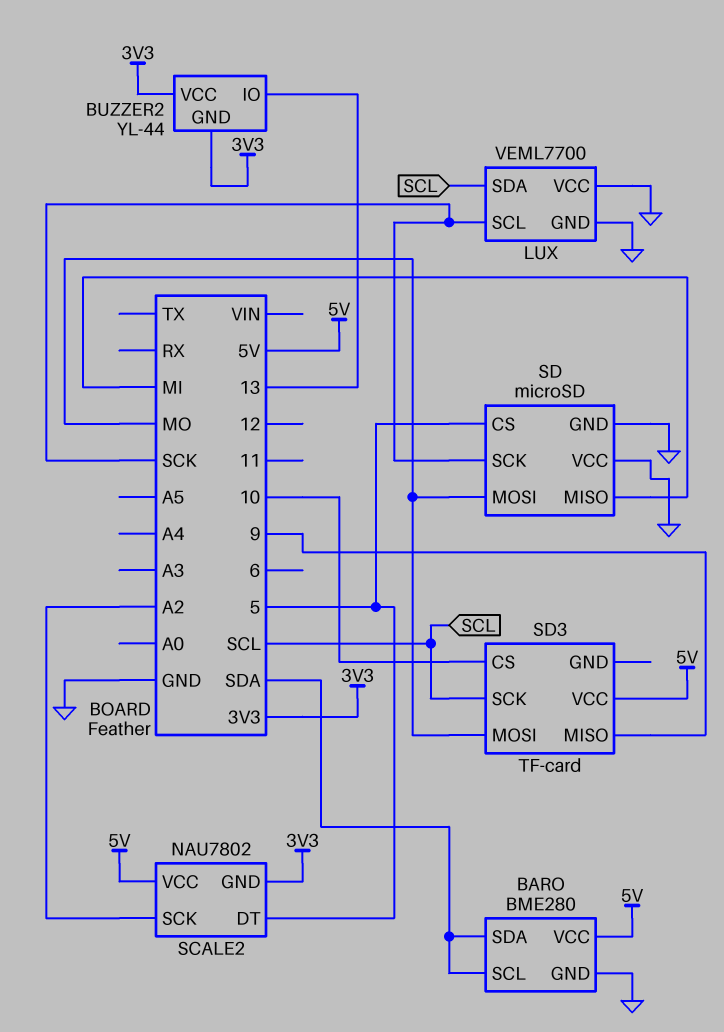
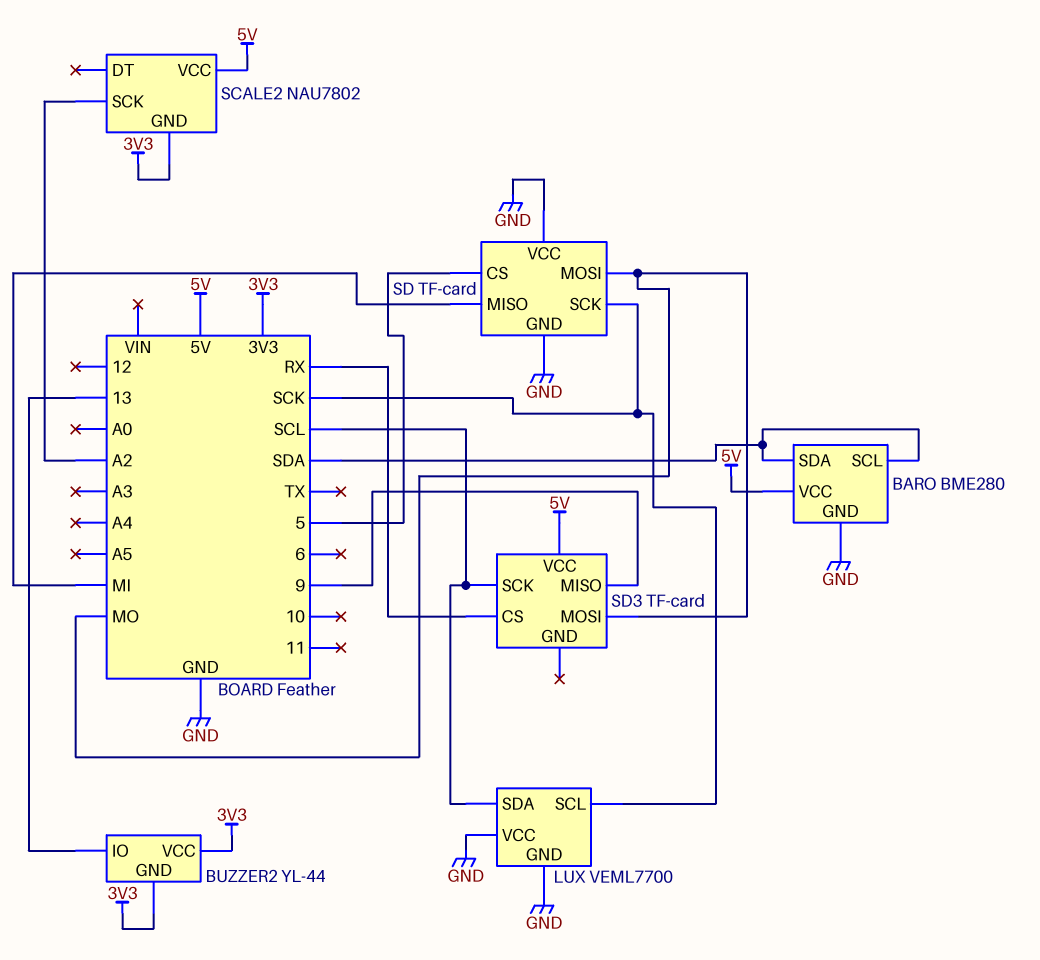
SCALE2 pin DT: 5 -> none
SD: microSD -> TF-card
SD3 pin CS: 10 -> RX

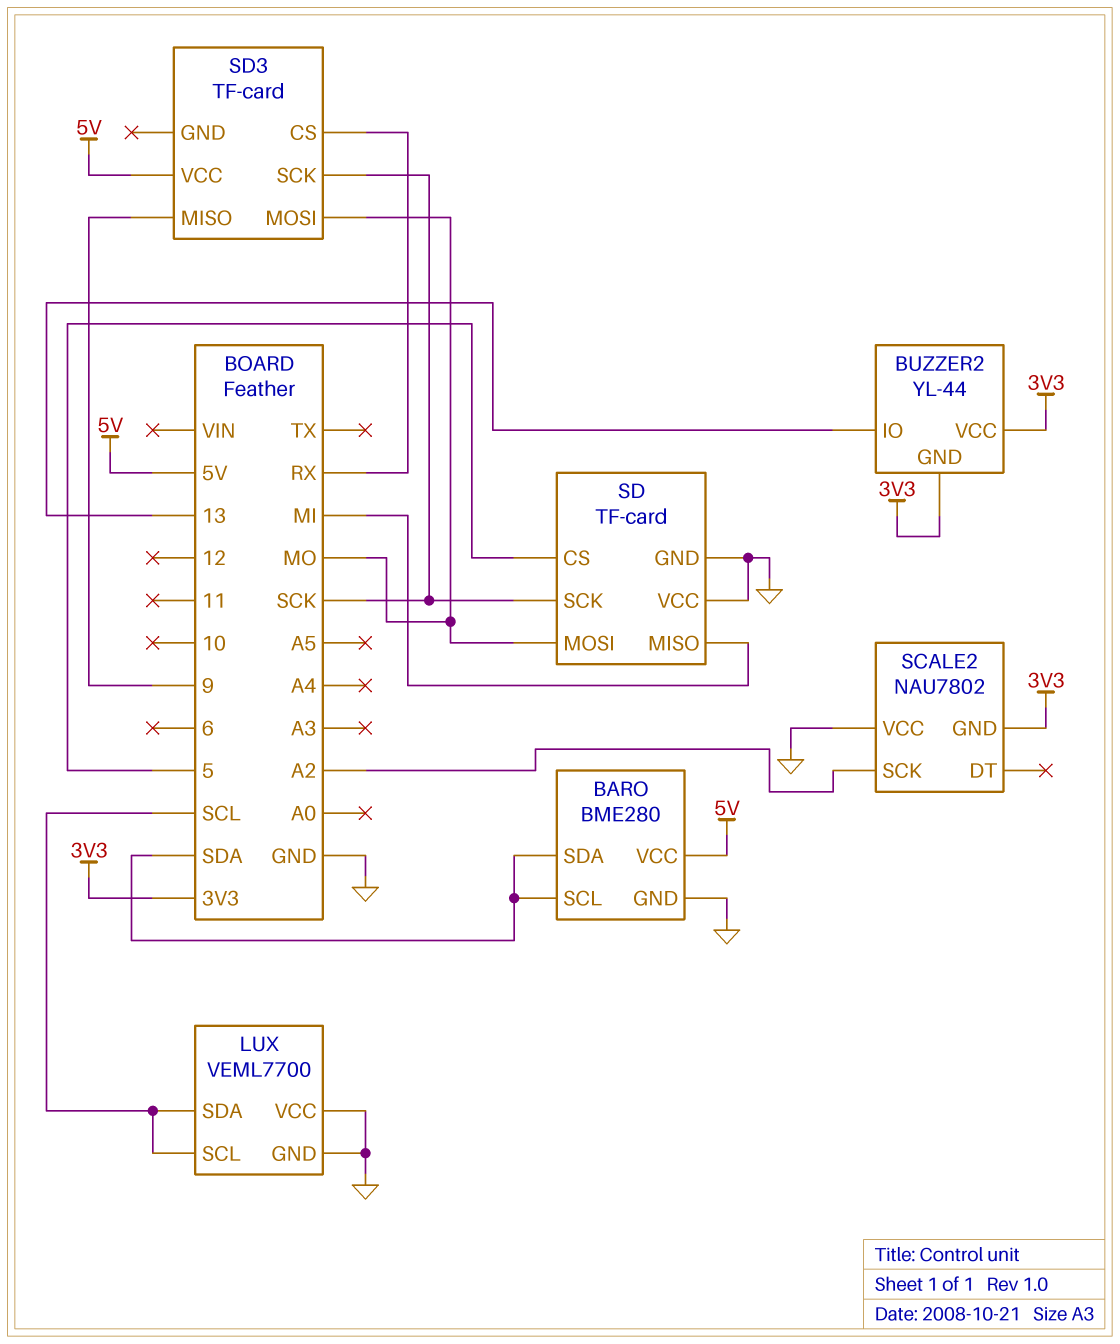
LUX pin SCL: SCK -> SCL
SCALE2 pin VCC: 5V -> GND
SD3 pin SCK: SCL -> SCK

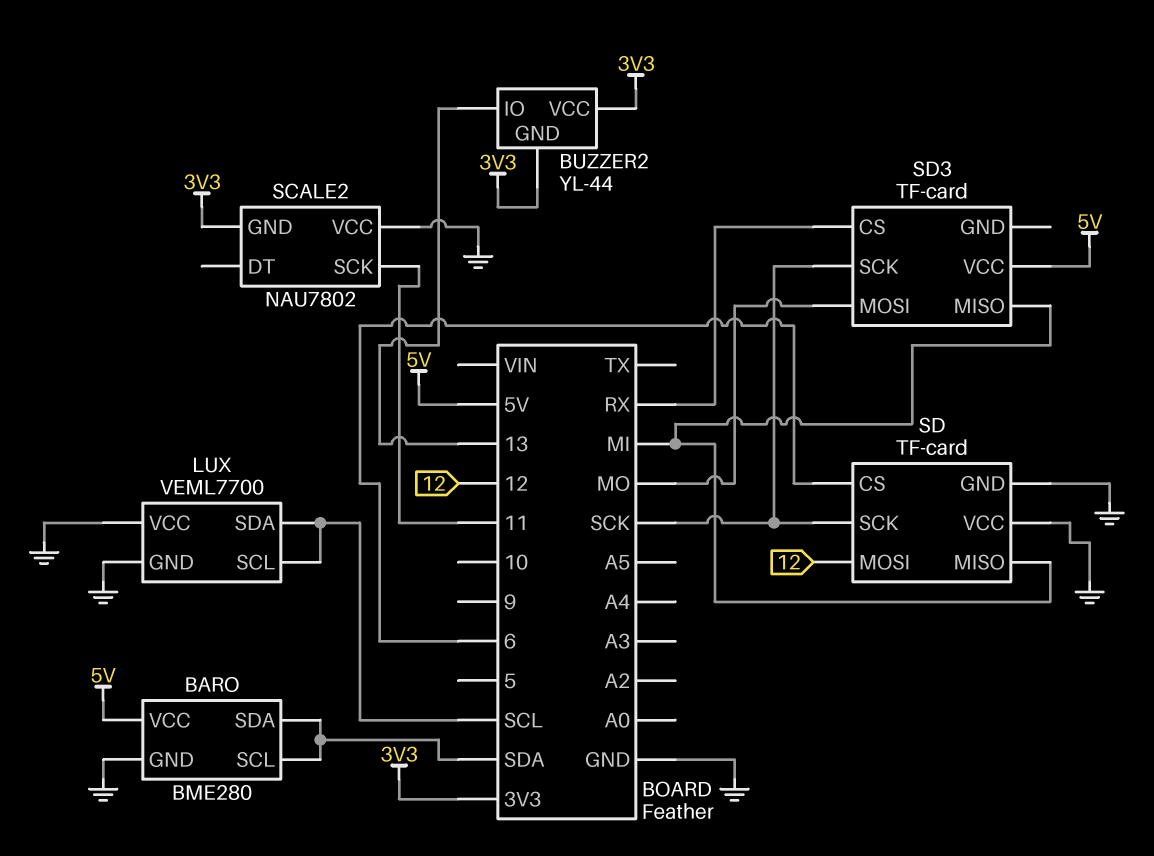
SCALE2 pin SCK: A2 -> 11
SD pin CS: 5 -> 6
SD pin MOSI: MO -> 12
SD3 pin MISO: 9 -> MI

